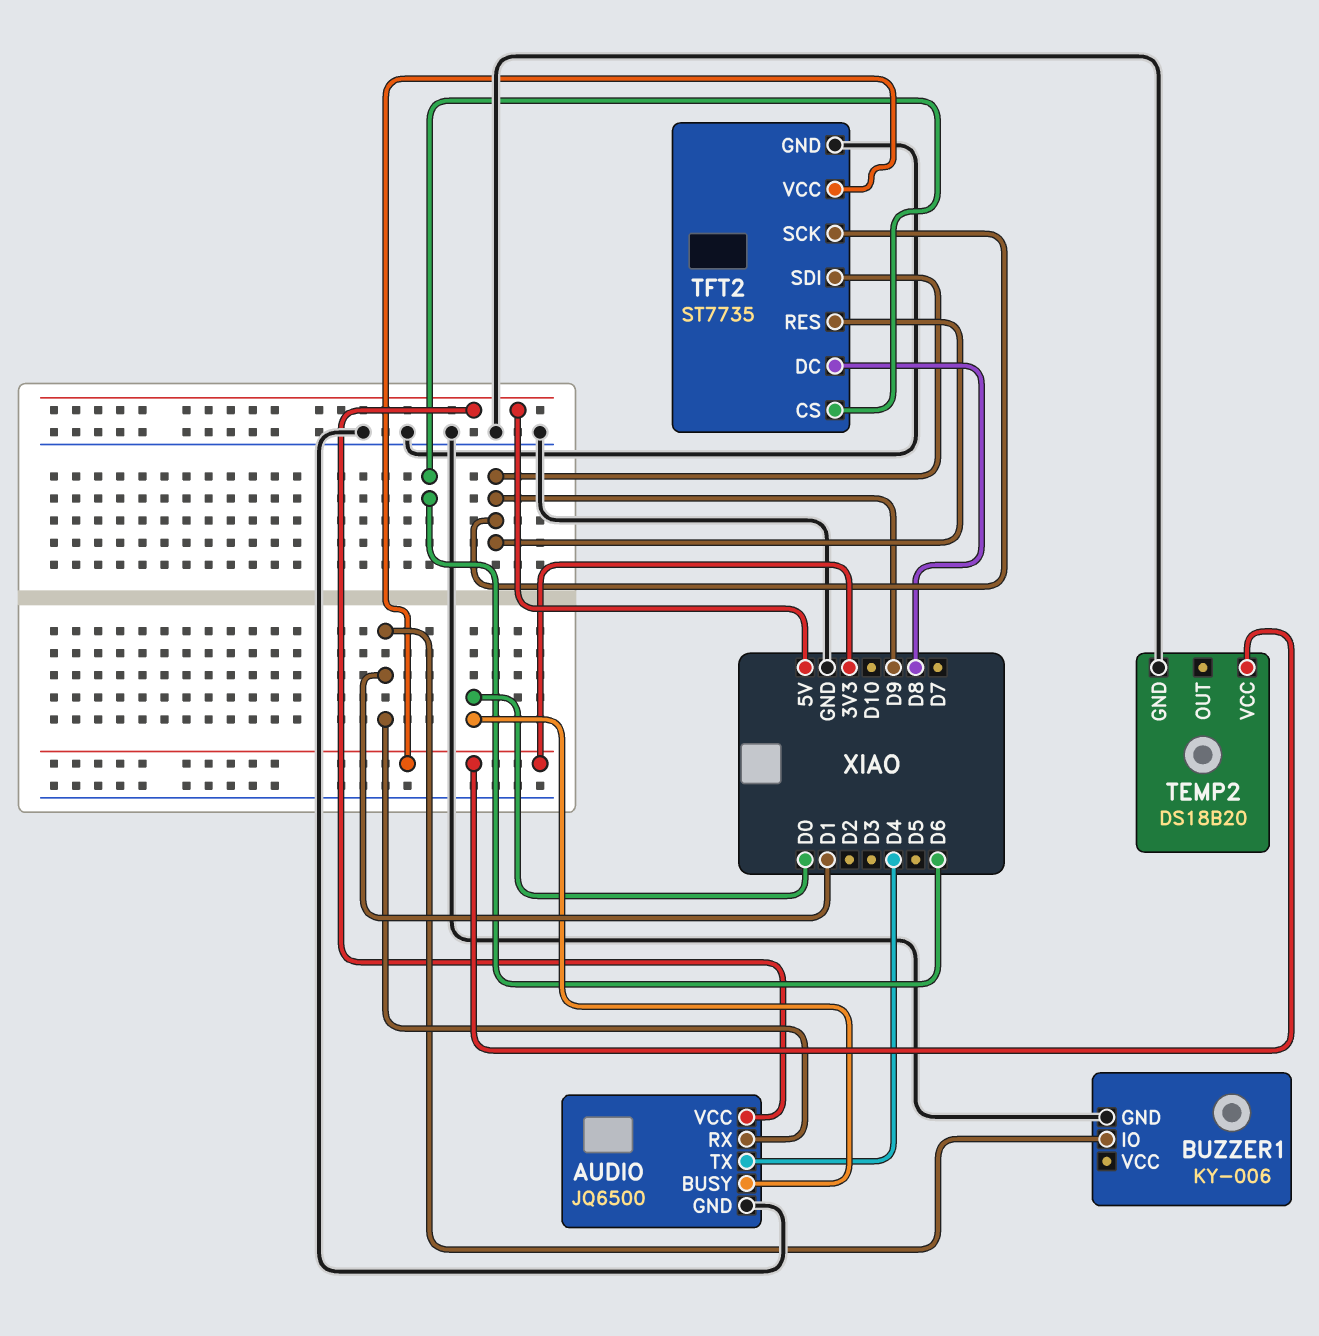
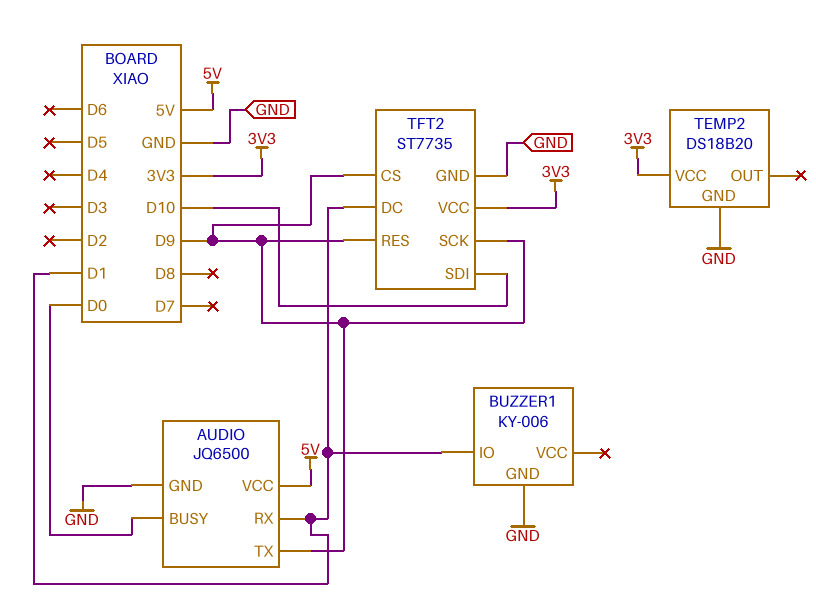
AUDIO pin TX: D4 -> D9
TFT2 pin CS: D6 -> D9
TFT2 pin DC: D8 -> D1
TFT2 pin SDI: D9 -> D10

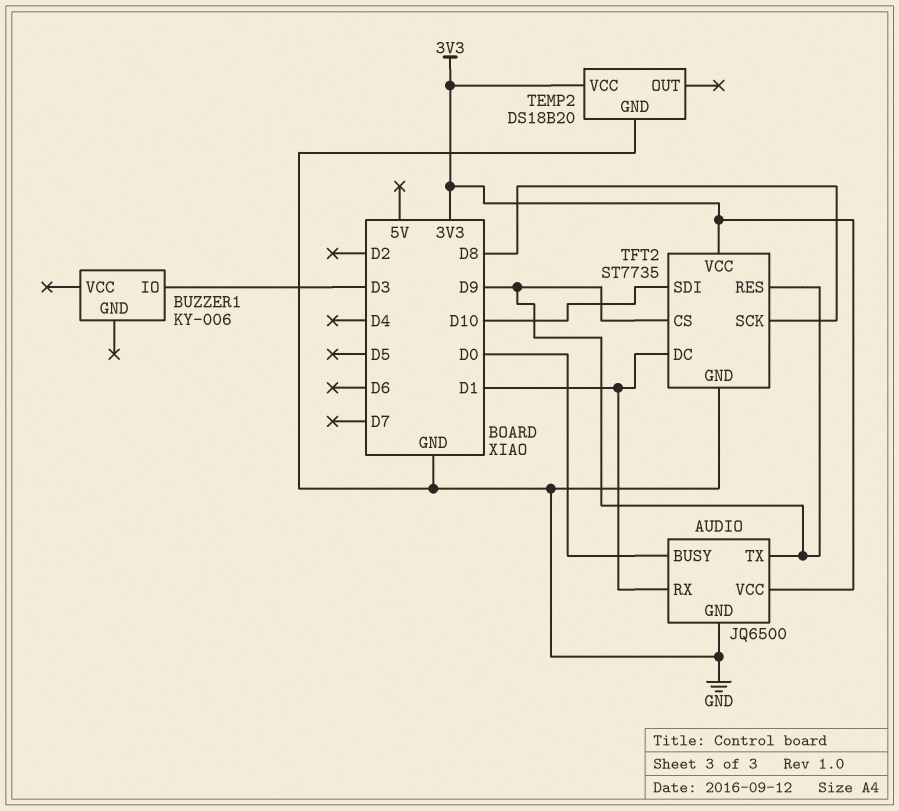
AUDIO pin VCC: 5V -> 3V3
BUZZER1 pin GND: GND -> none
BUZZER1 pin IO: D1 -> D3
TFT2 pin SCK: D9 -> D8

